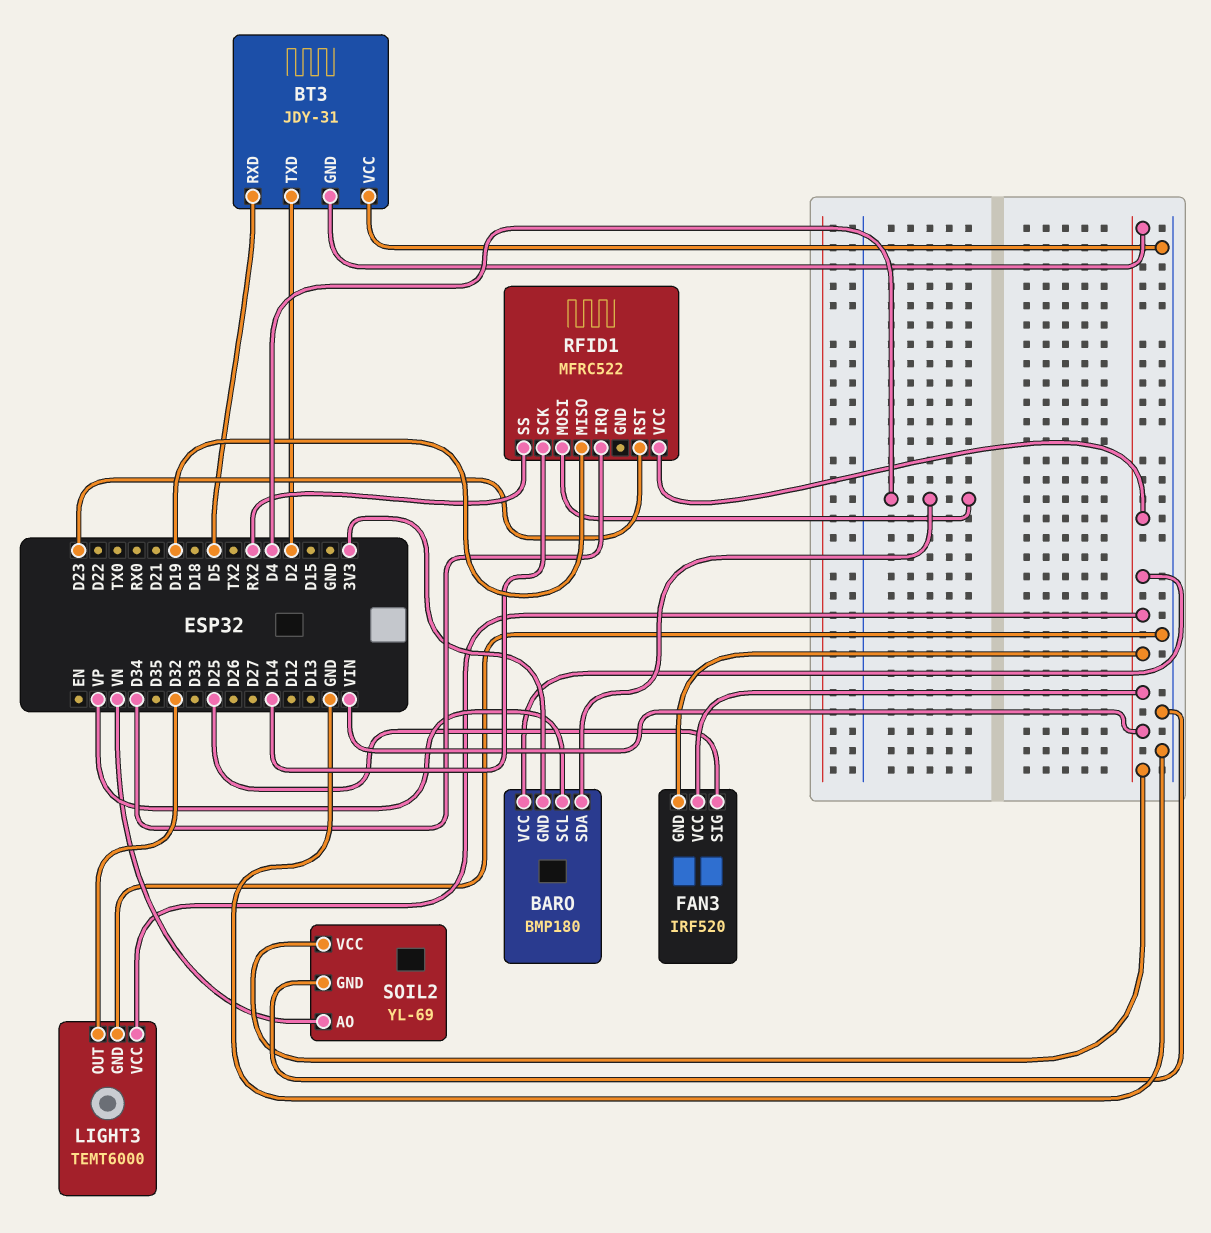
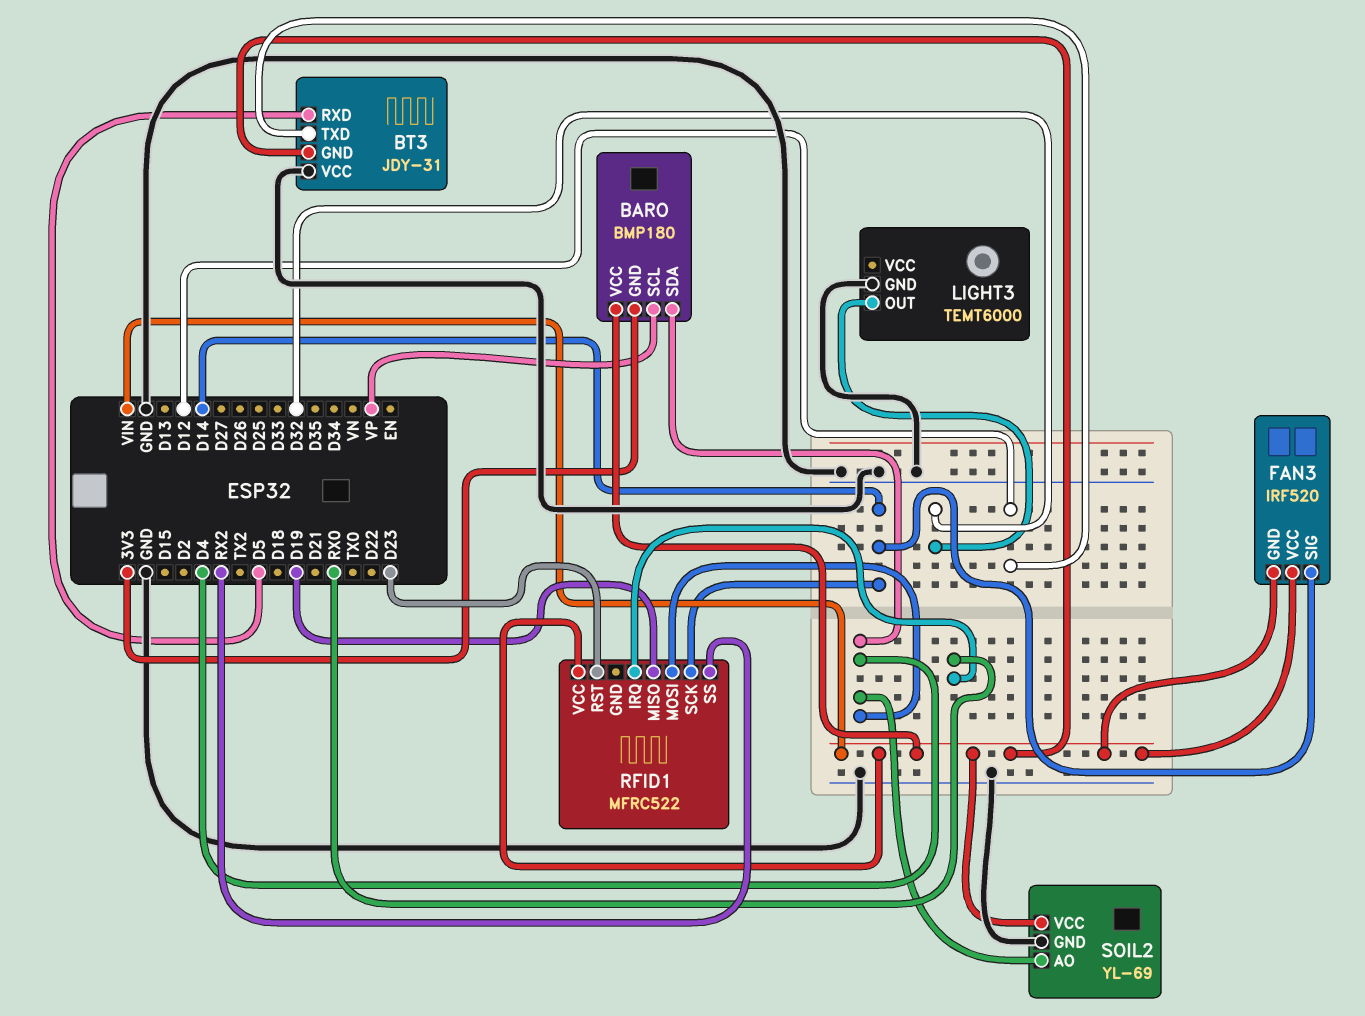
BT3 pin TXD: D2 -> D12
FAN3 pin SIG: D25 -> D14
LIGHT3 pin VCC: VIN -> none
RFID1 pin IRQ: D34 -> RX0
SOIL2 pin AO: VN -> D4

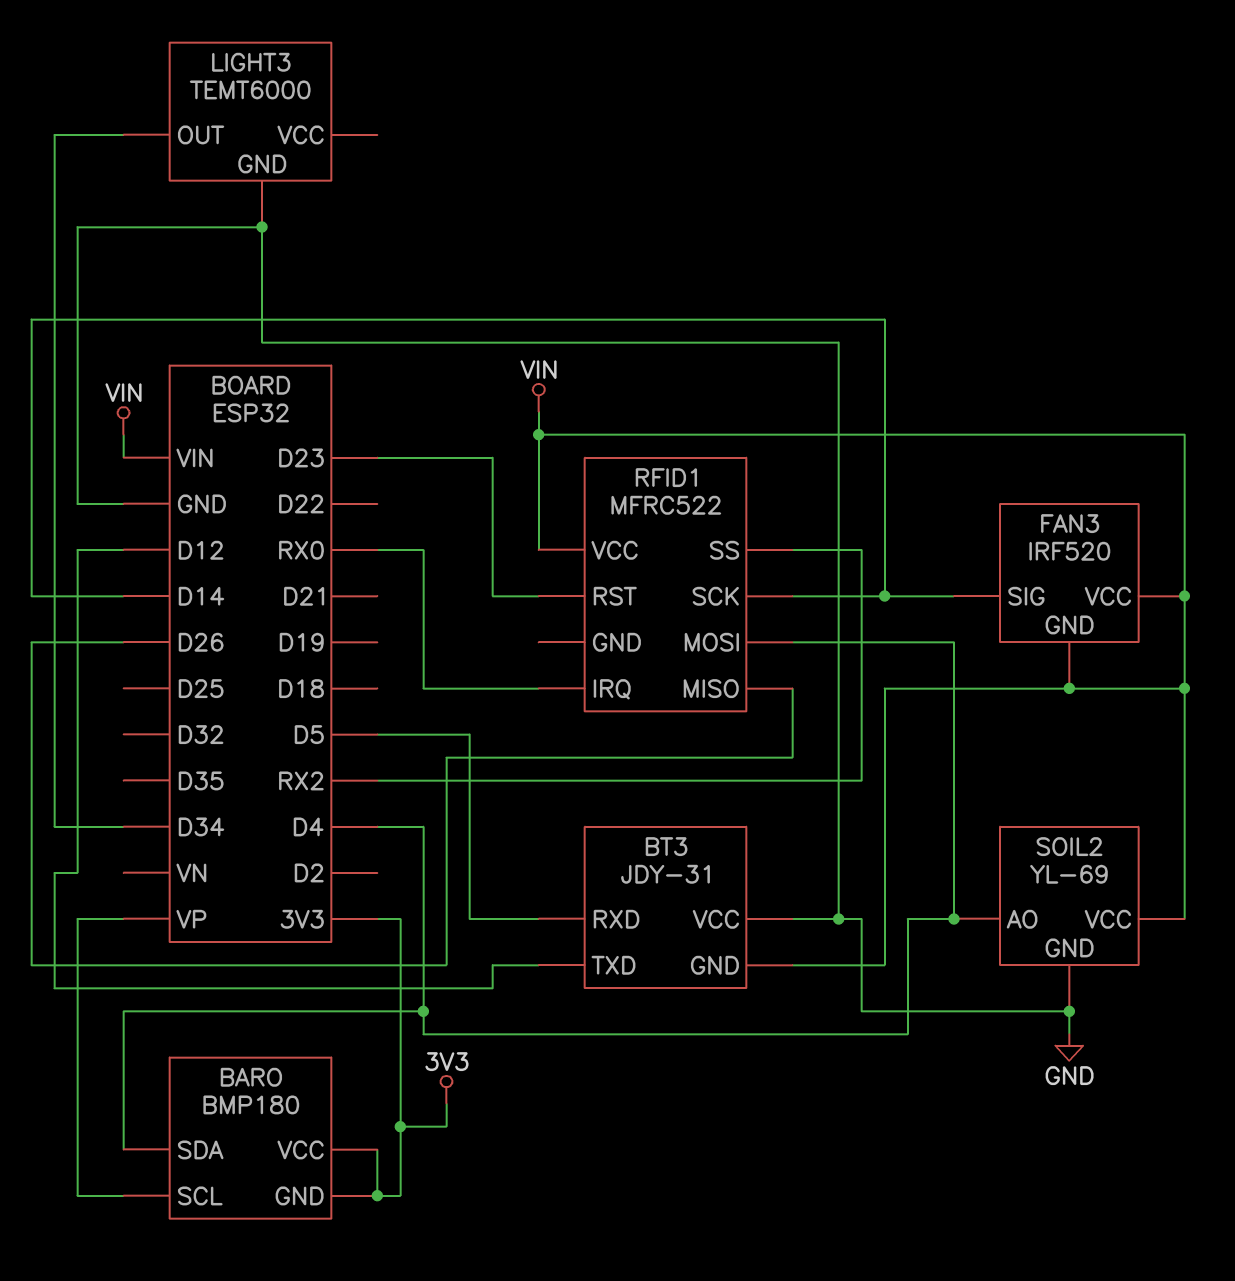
BARO pin VCC: VIN -> 3V3
LIGHT3 pin OUT: D32 -> D34
RFID1 pin MISO: D19 -> D26

